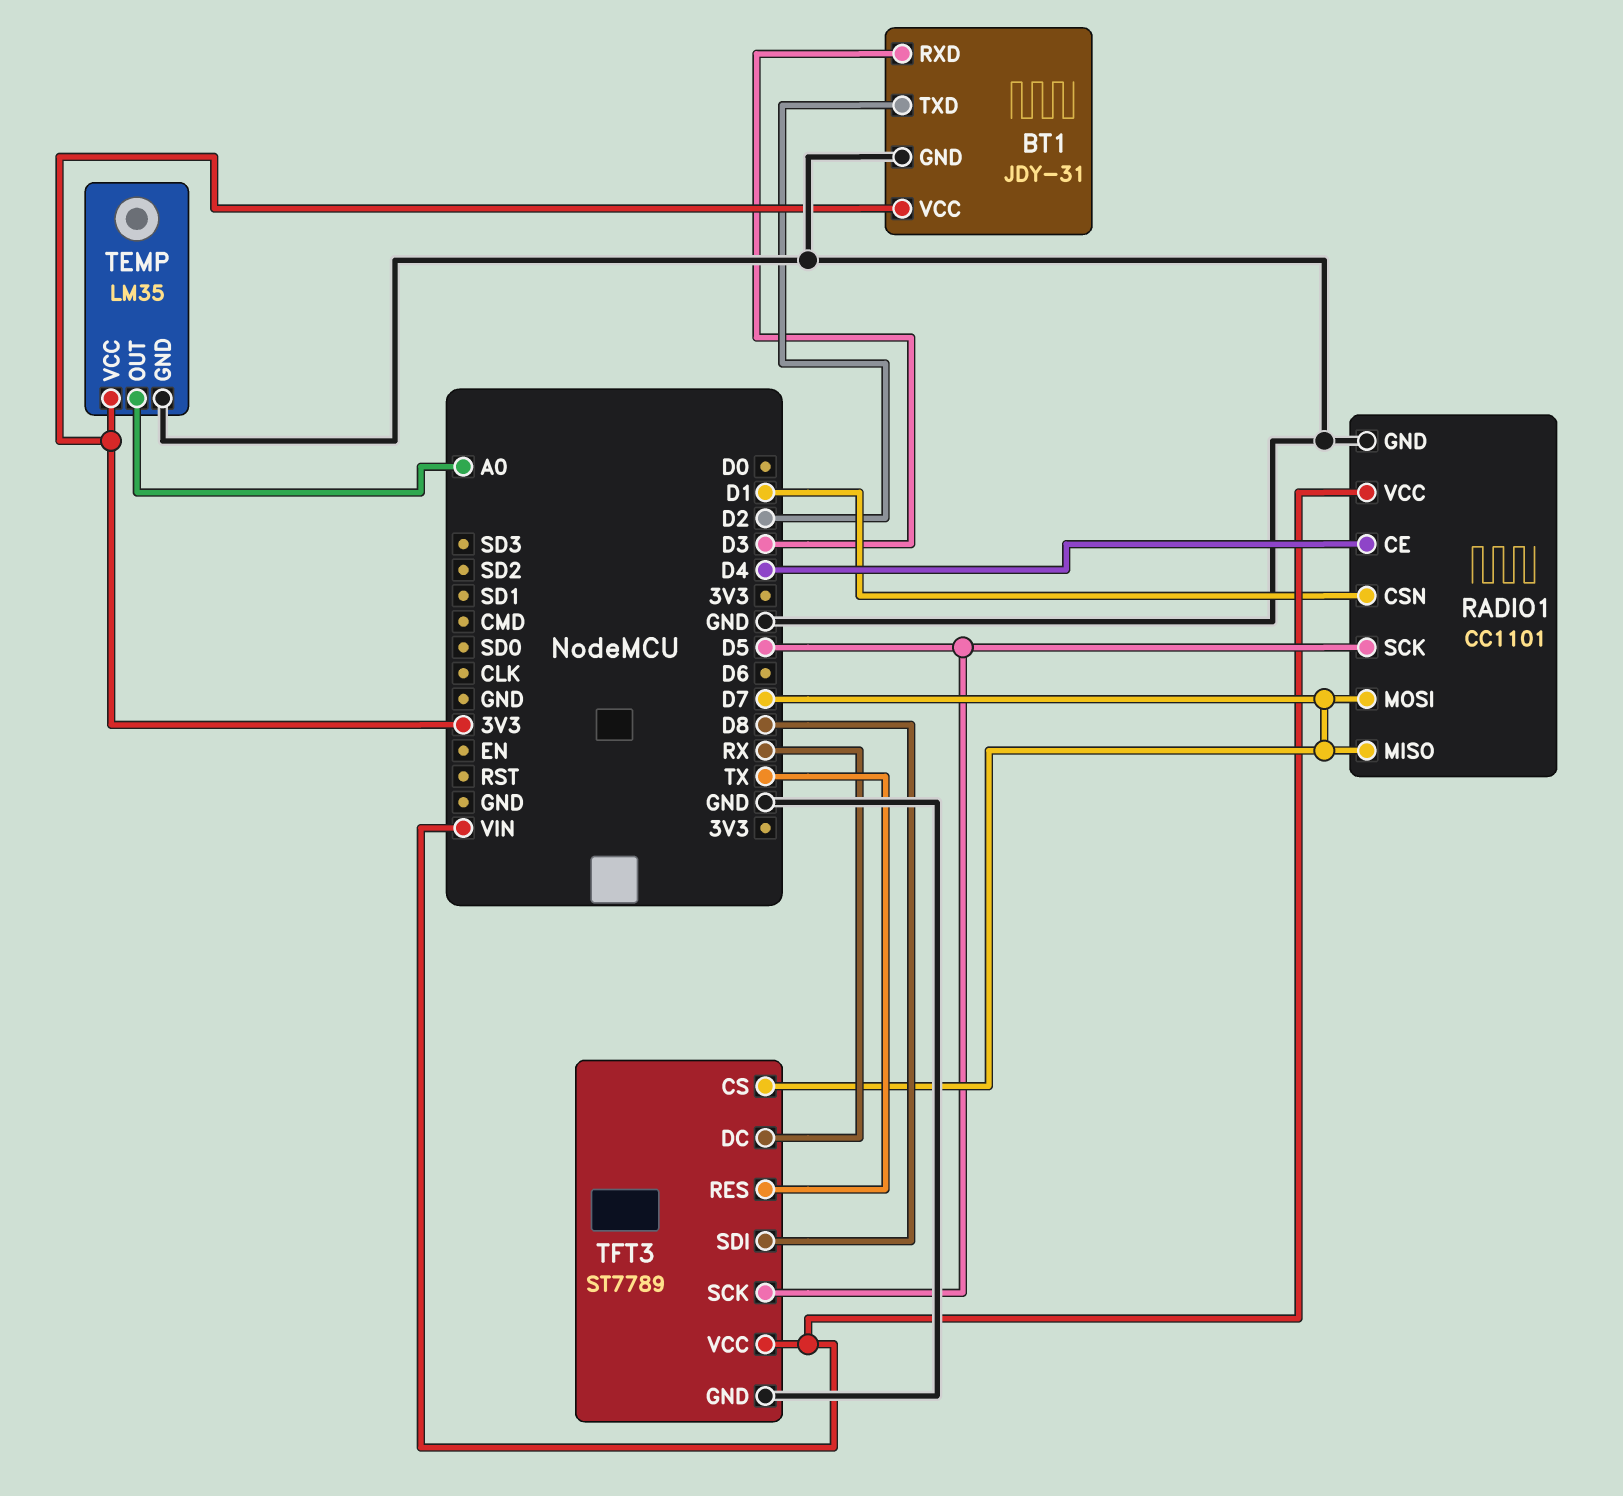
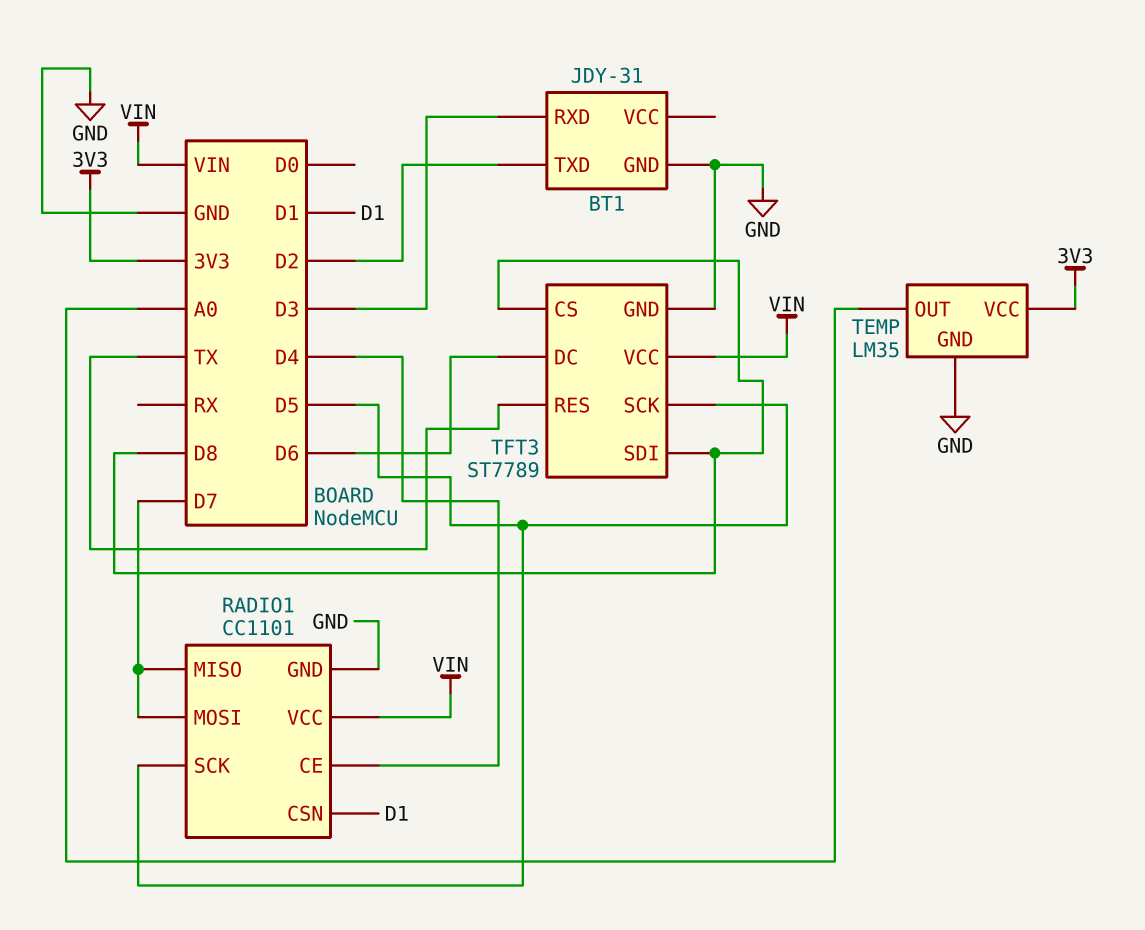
BT1 pin VCC: 3V3 -> none
TFT3 pin CS: D7 -> D8
TFT3 pin DC: RX -> D6

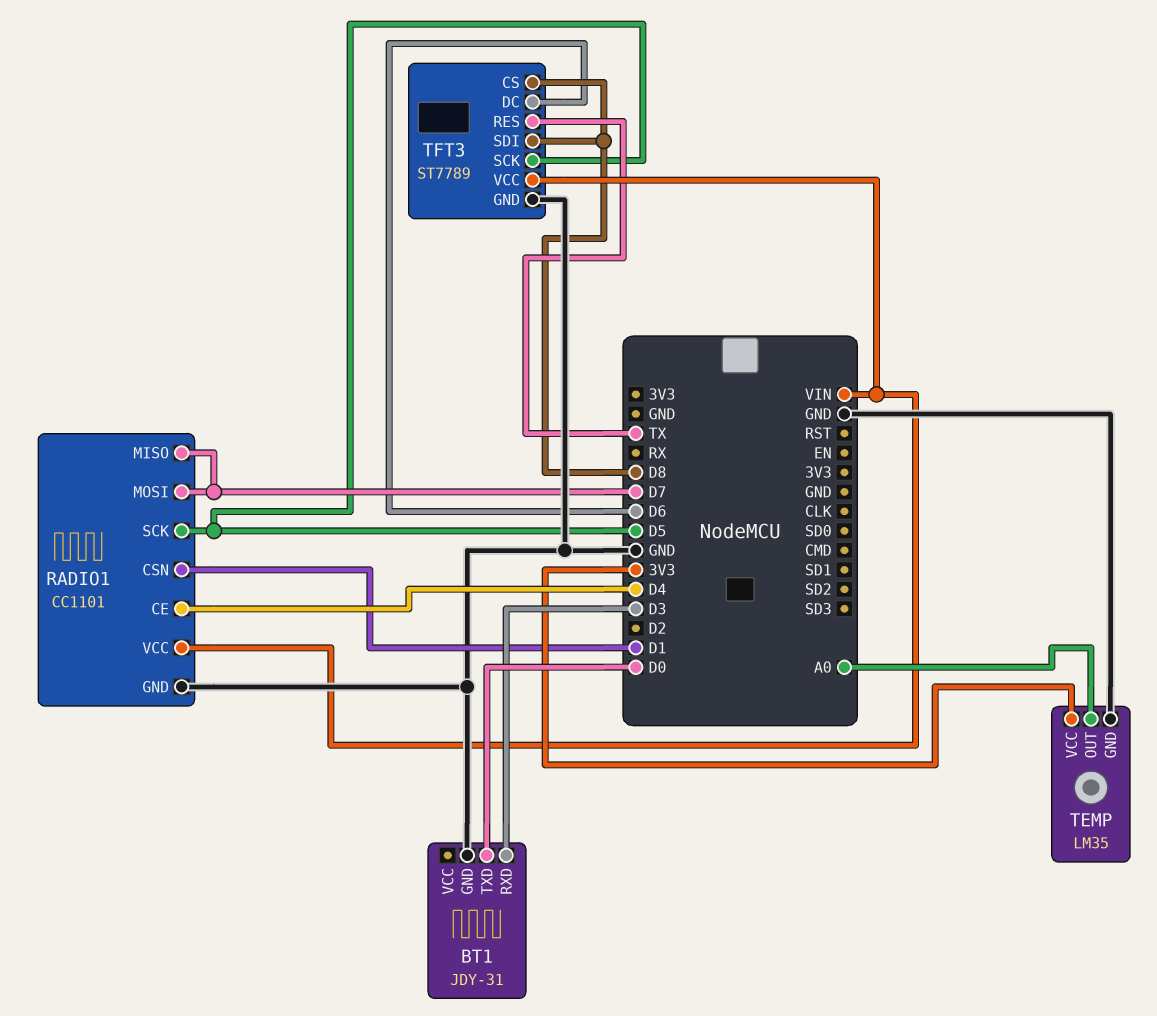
BT1 pin TXD: D2 -> D0

